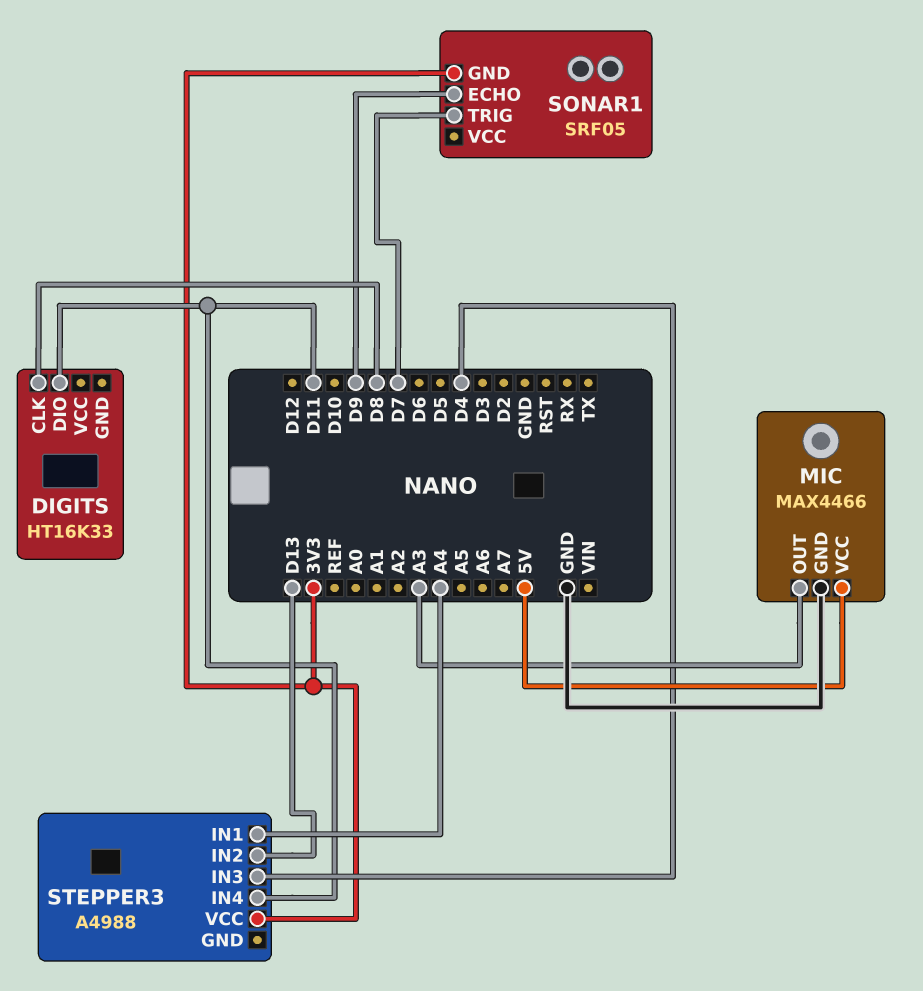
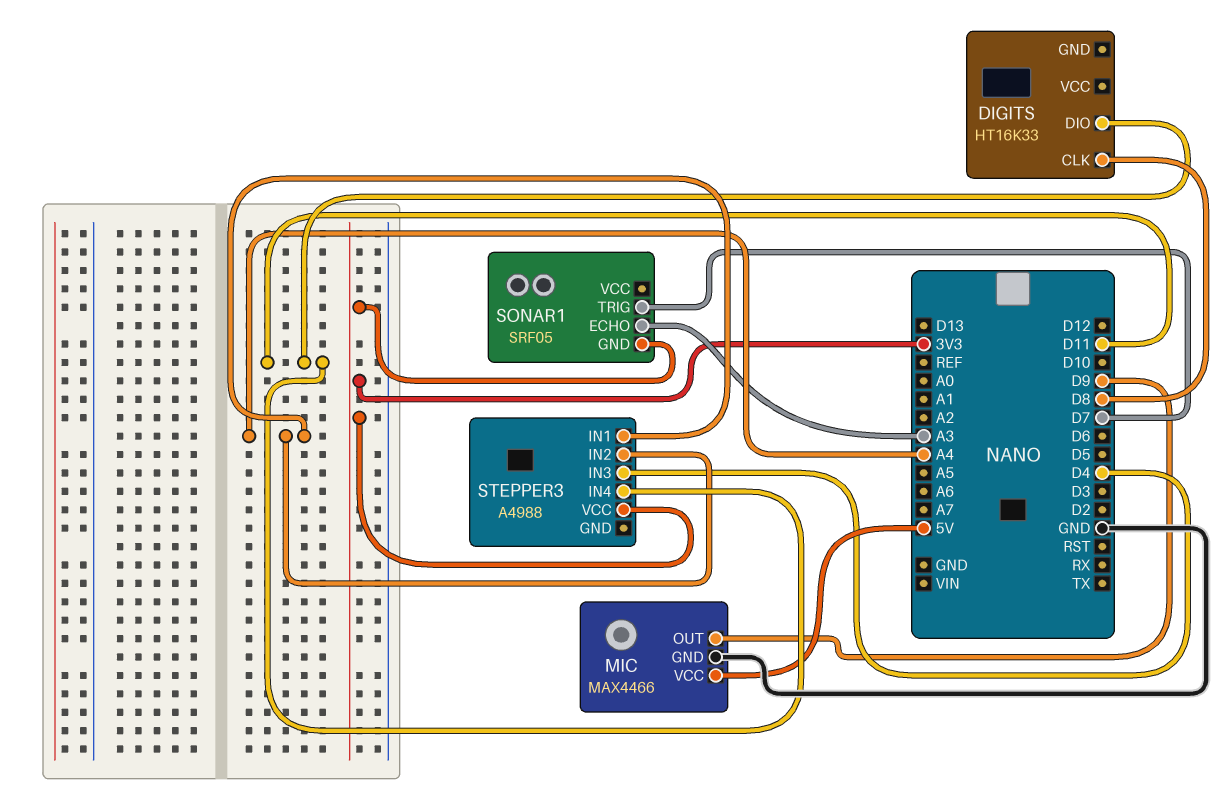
MIC pin OUT: A3 -> D9
SONAR1 pin ECHO: D9 -> A3
STEPPER3 pin IN2: D13 -> A4

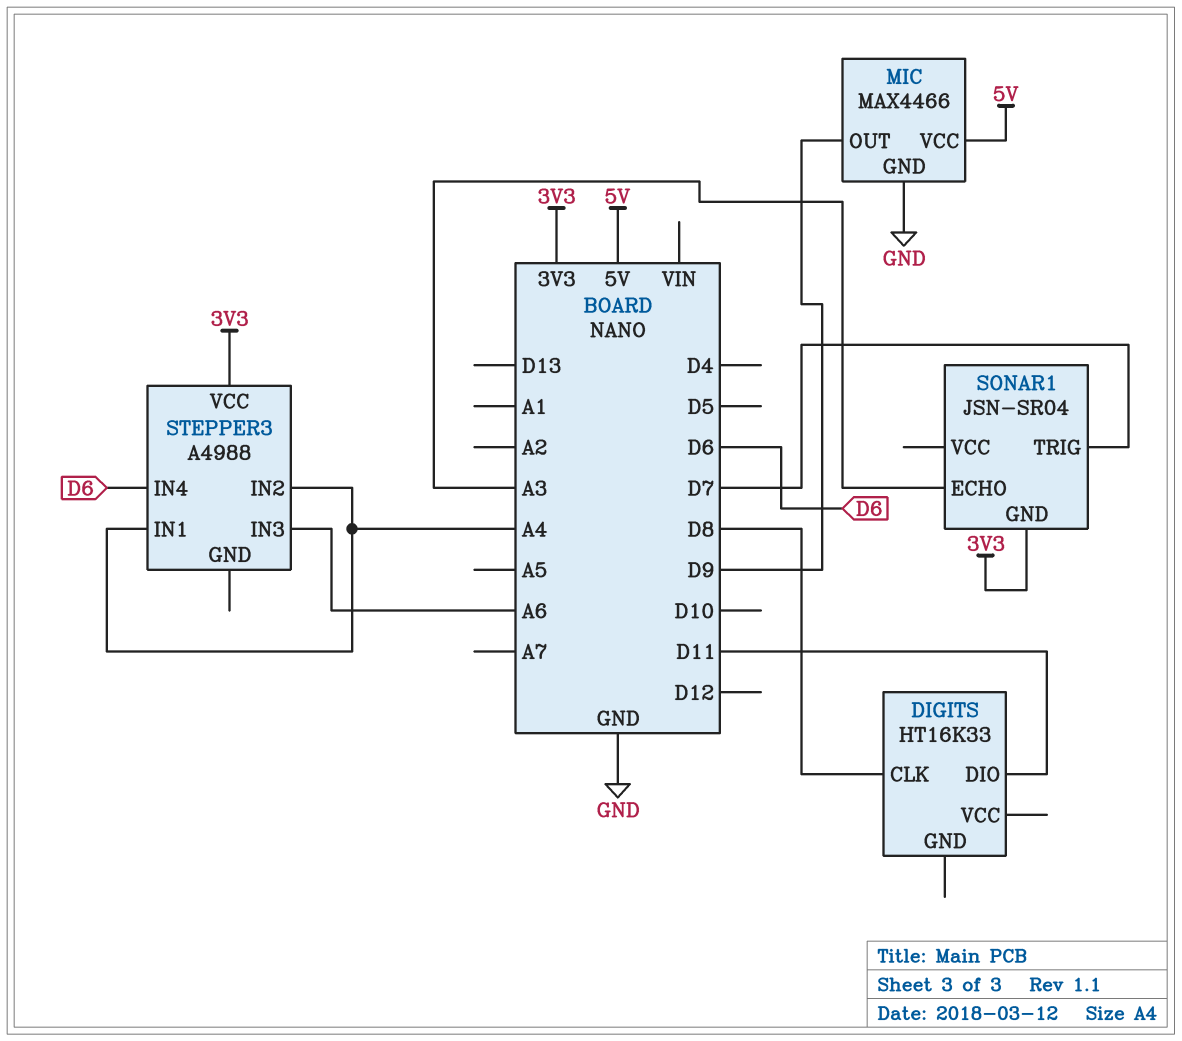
SONAR1: SRF05 -> JSN-SR04
STEPPER3 pin IN3: D4 -> A6
STEPPER3 pin IN4: D11 -> D6

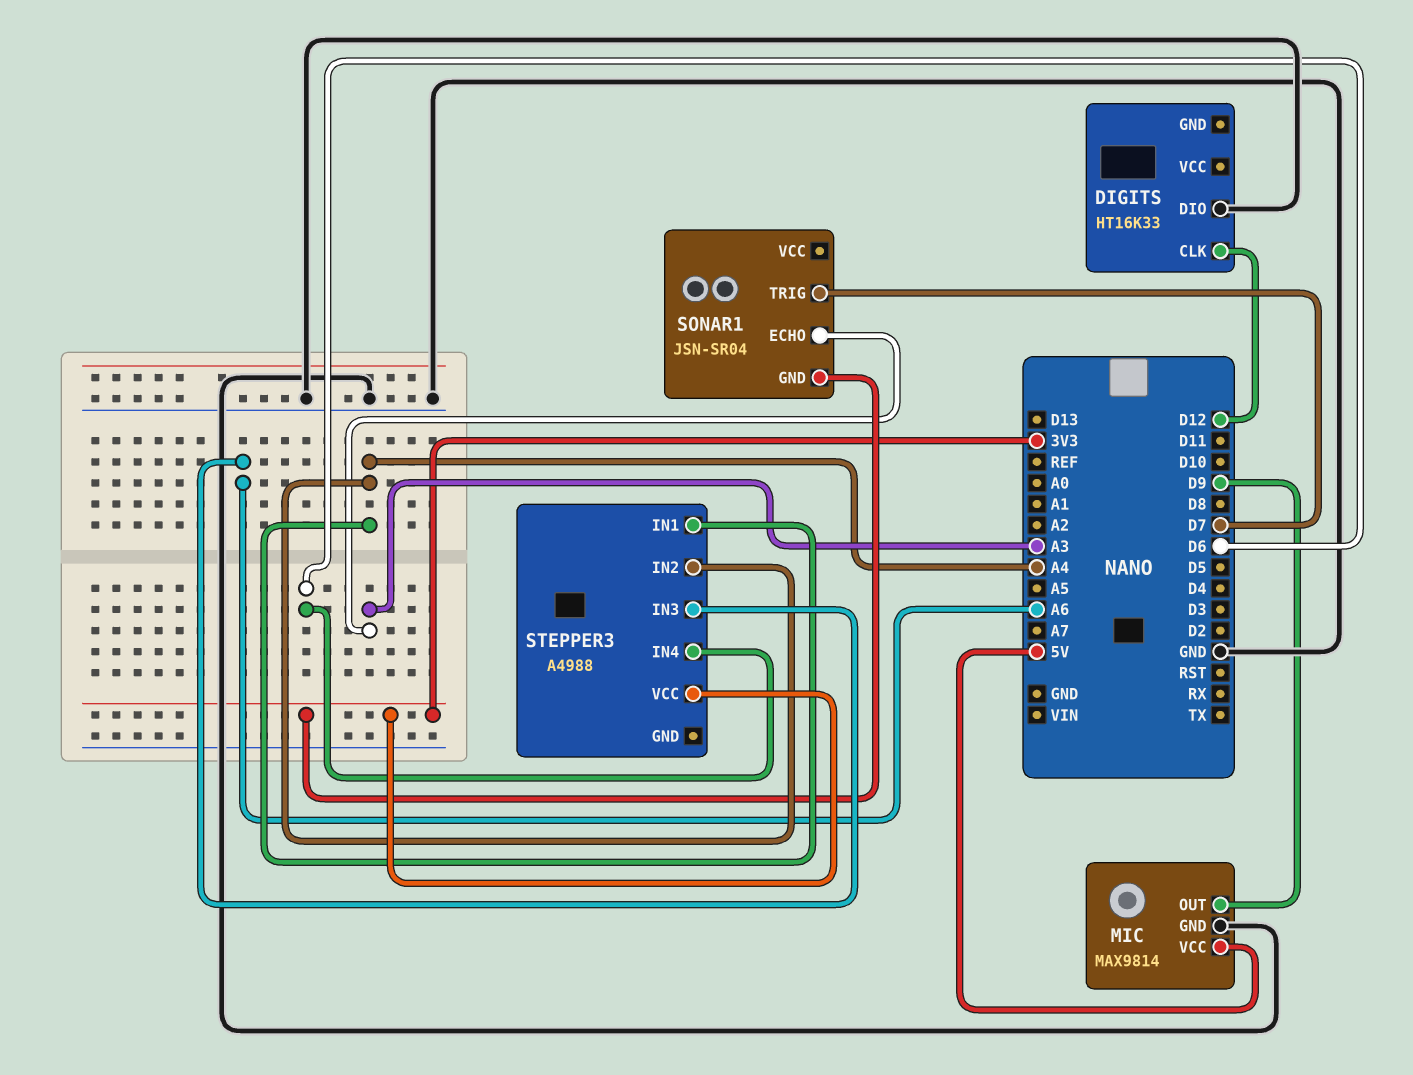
DIGITS pin CLK: D8 -> D12
DIGITS pin DIO: D11 -> GND
MIC: MAX4466 -> MAX9814

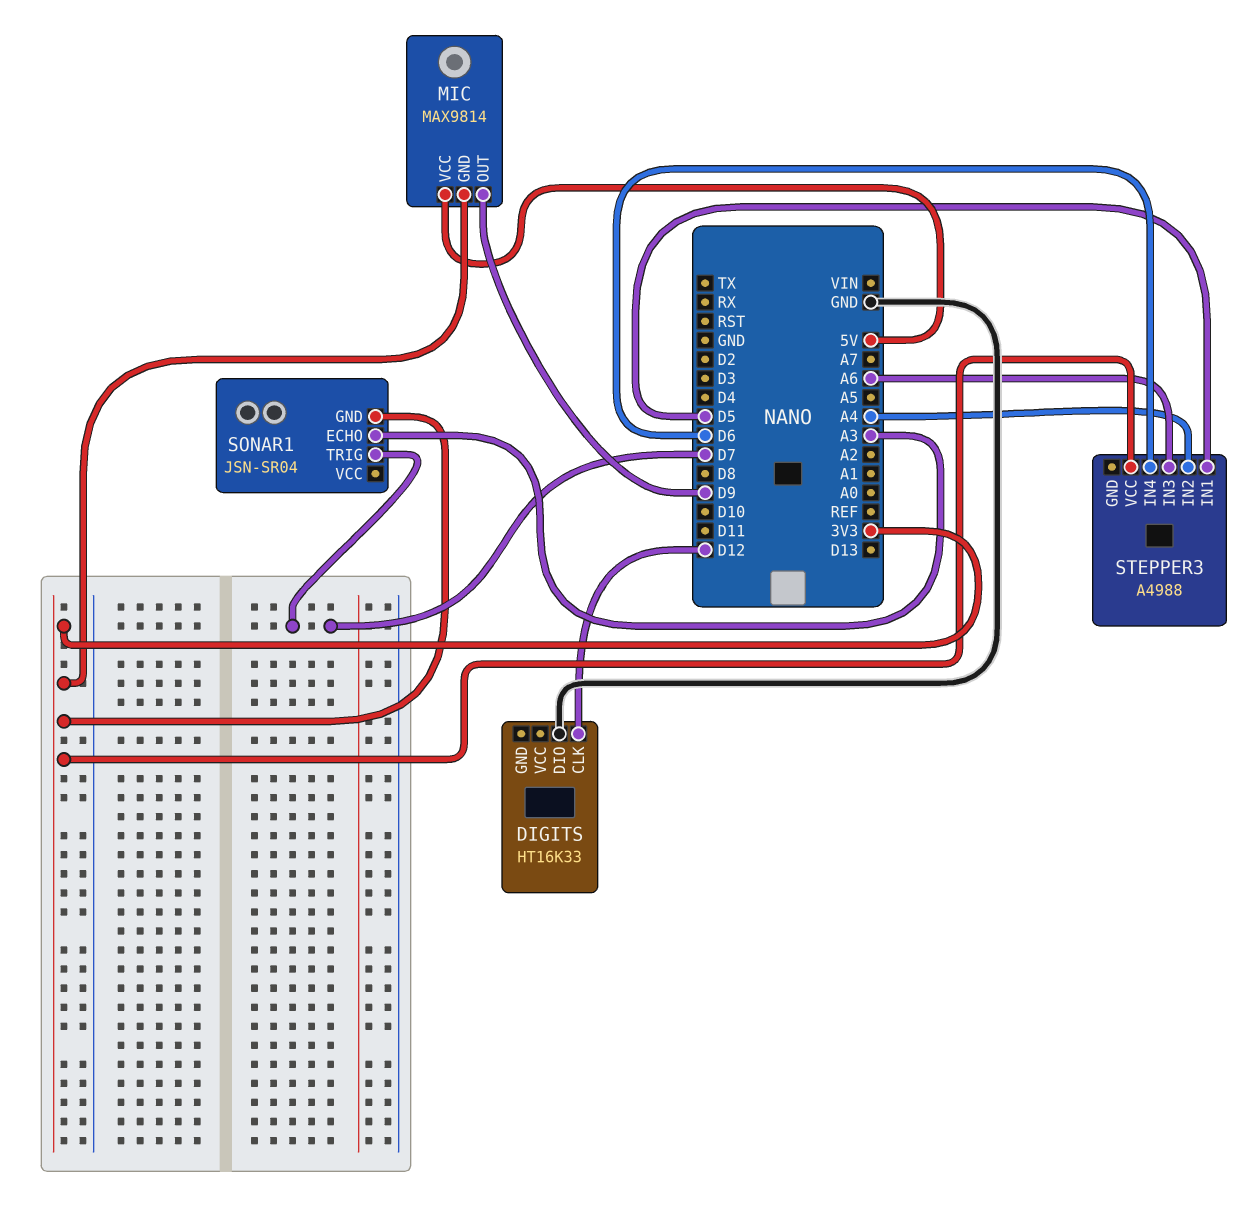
MIC pin GND: GND -> 3V3
STEPPER3 pin IN1: A4 -> D5

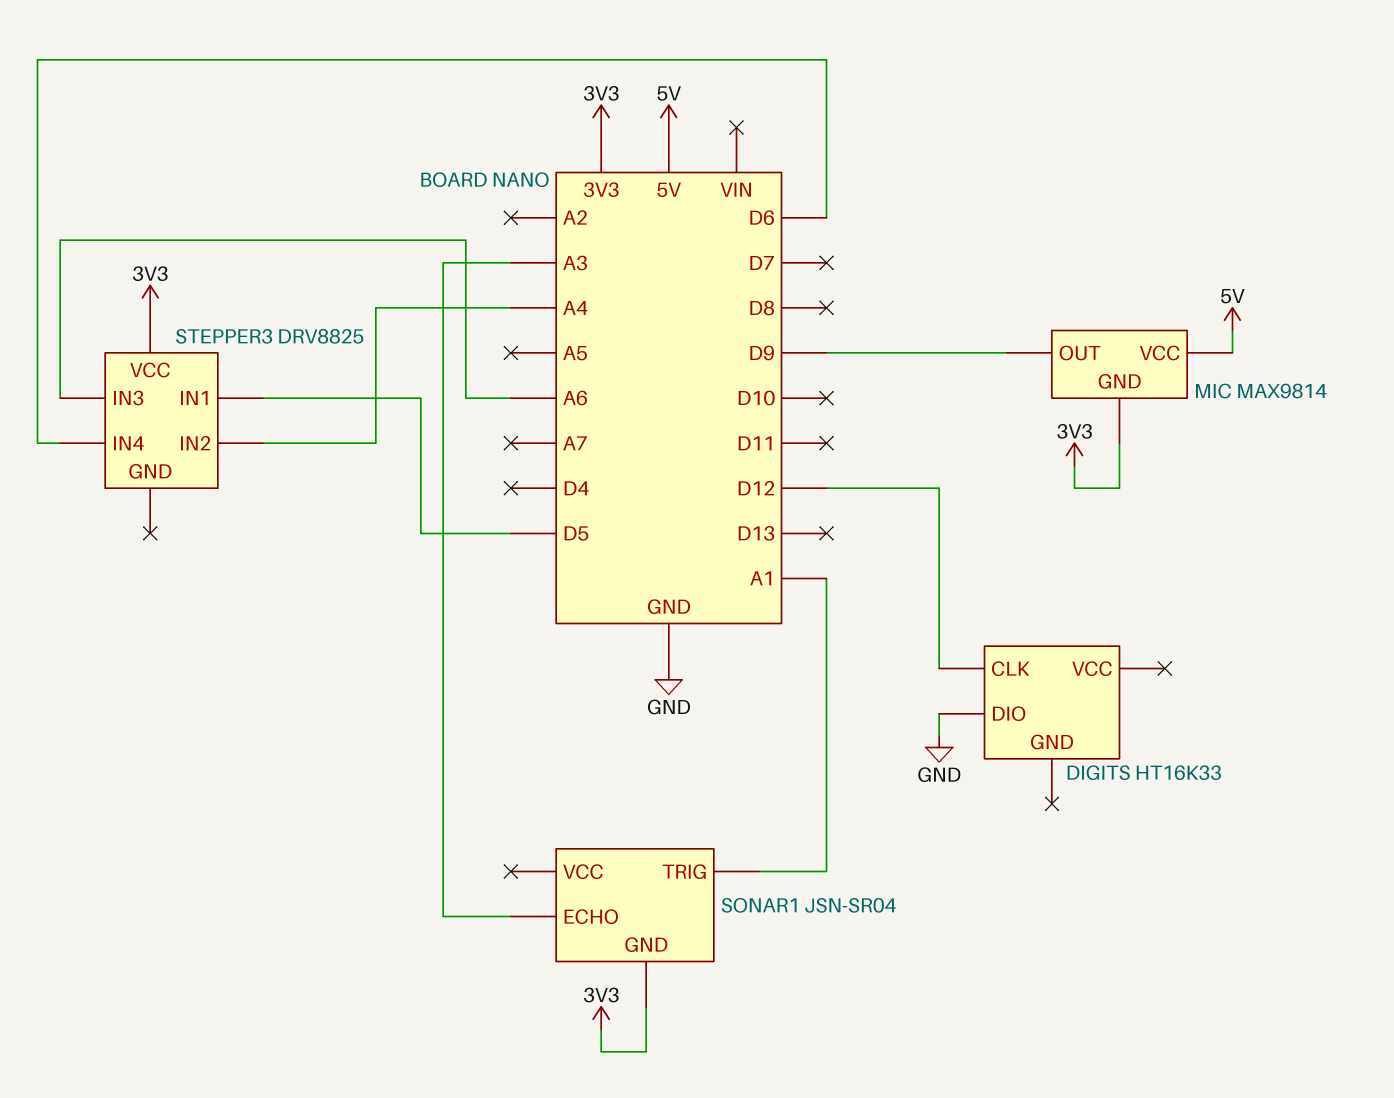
SONAR1 pin TRIG: D7 -> A1
STEPPER3: A4988 -> DRV8825

